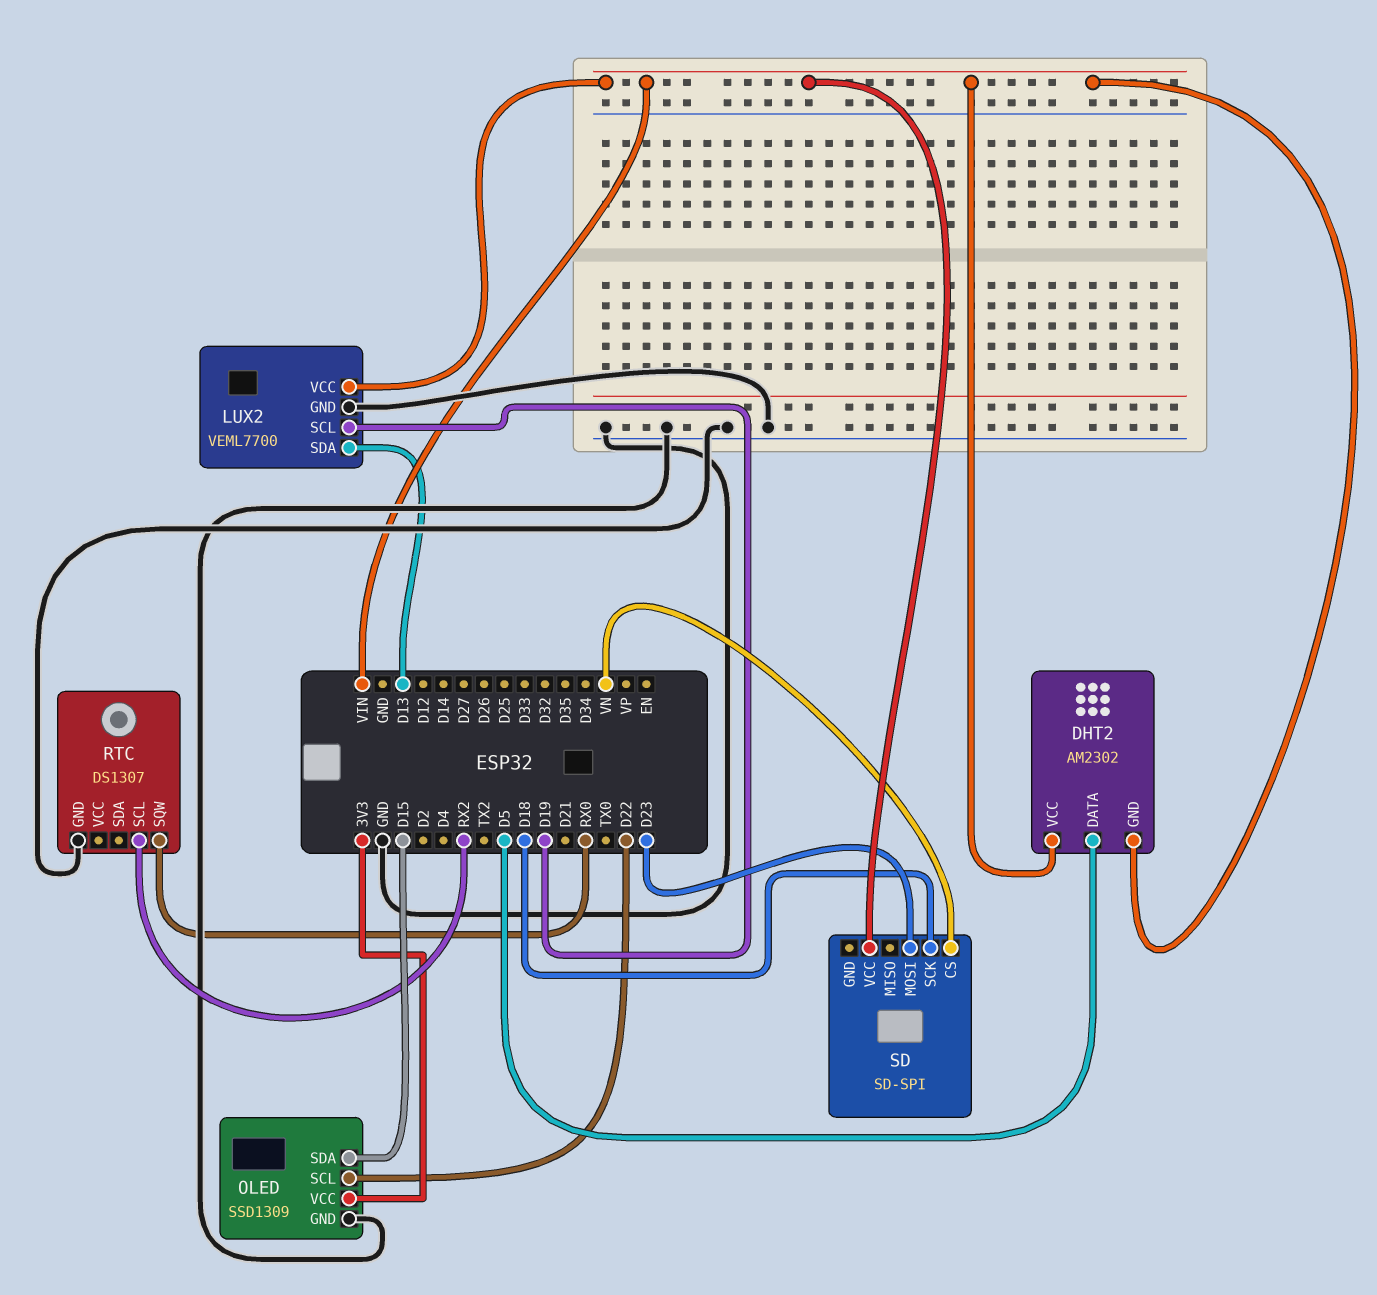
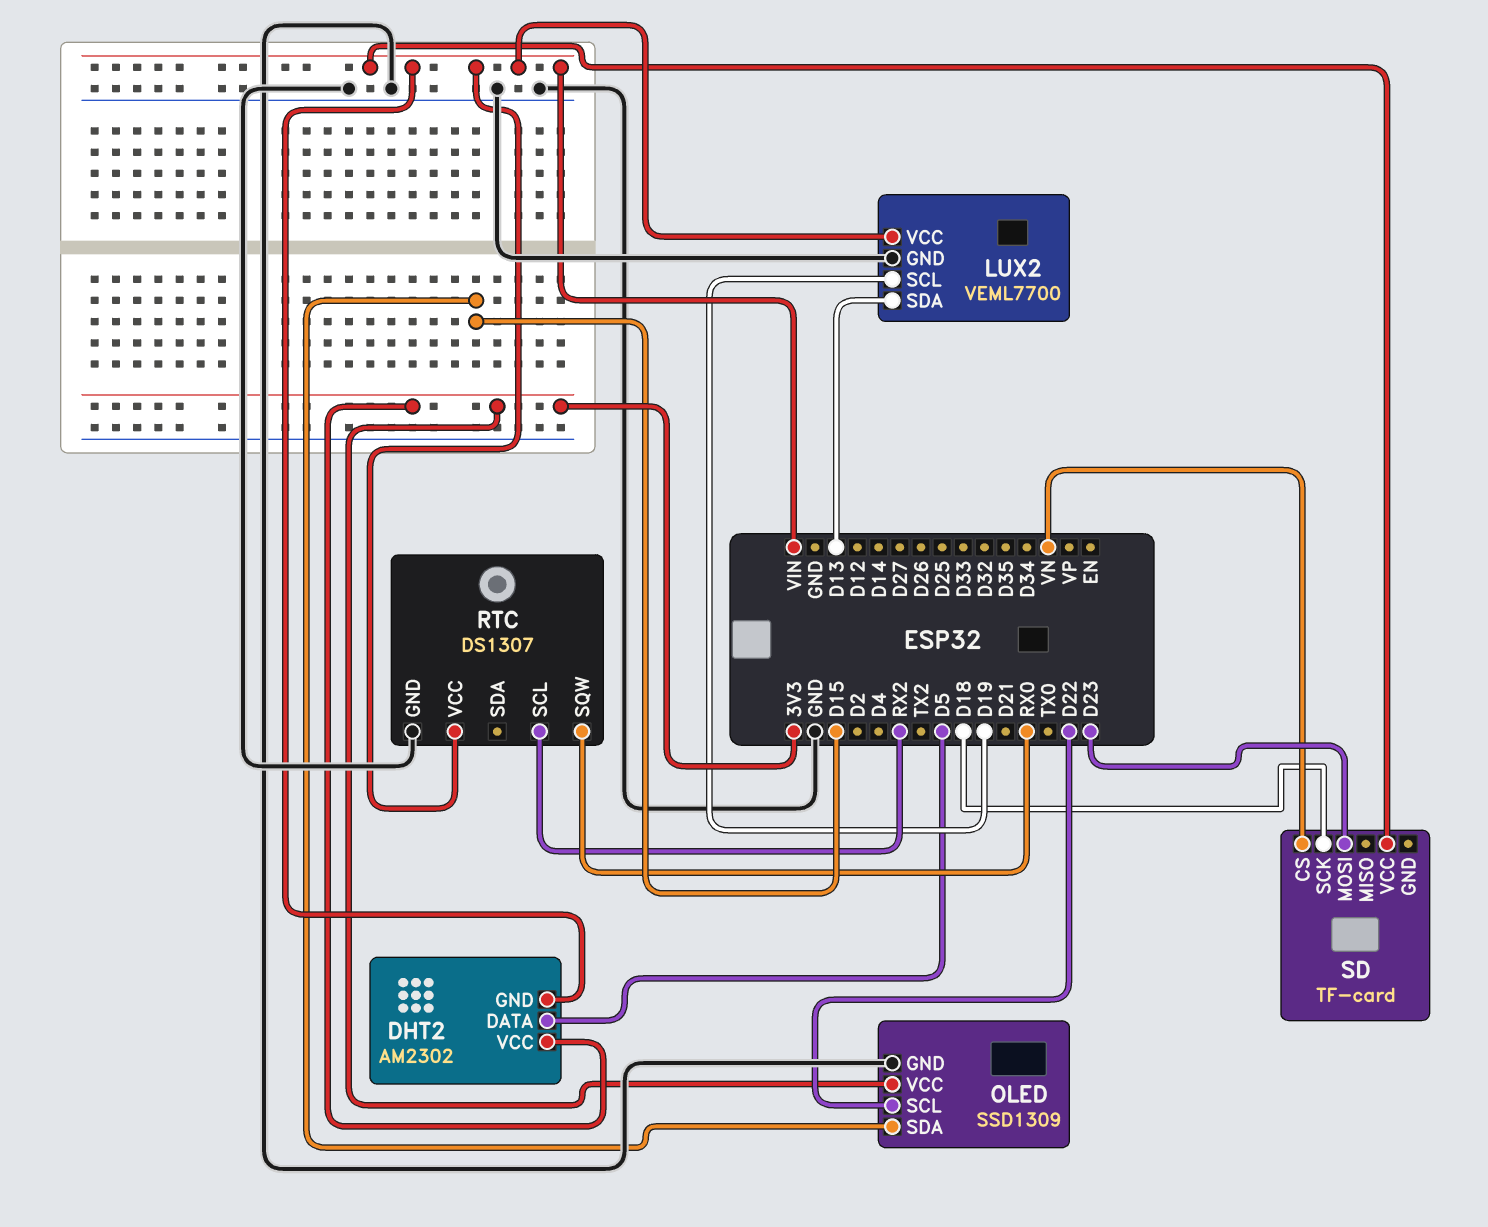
DHT2 pin VCC: VIN -> 3V3
RTC pin VCC: none -> VIN
SD: SD-SPI -> TF-card

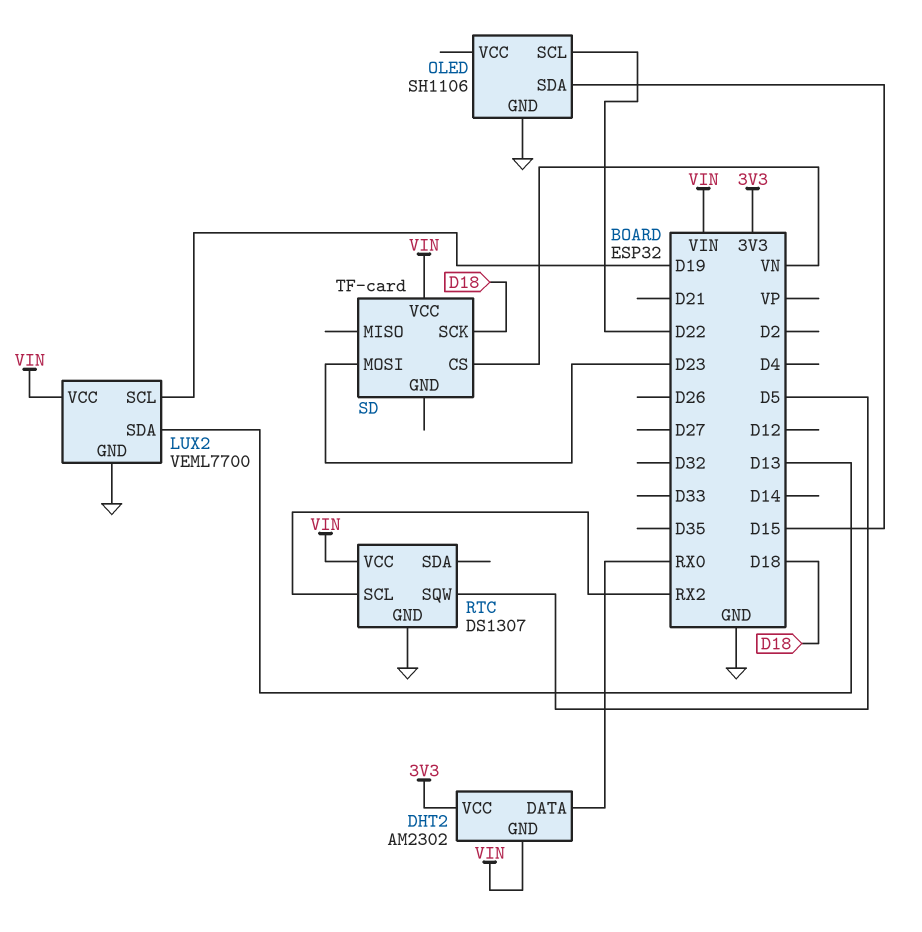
DHT2 pin DATA: D5 -> RX0
OLED: SSD1309 -> SH1106
OLED pin VCC: 3V3 -> none
RTC pin SQW: RX0 -> D5

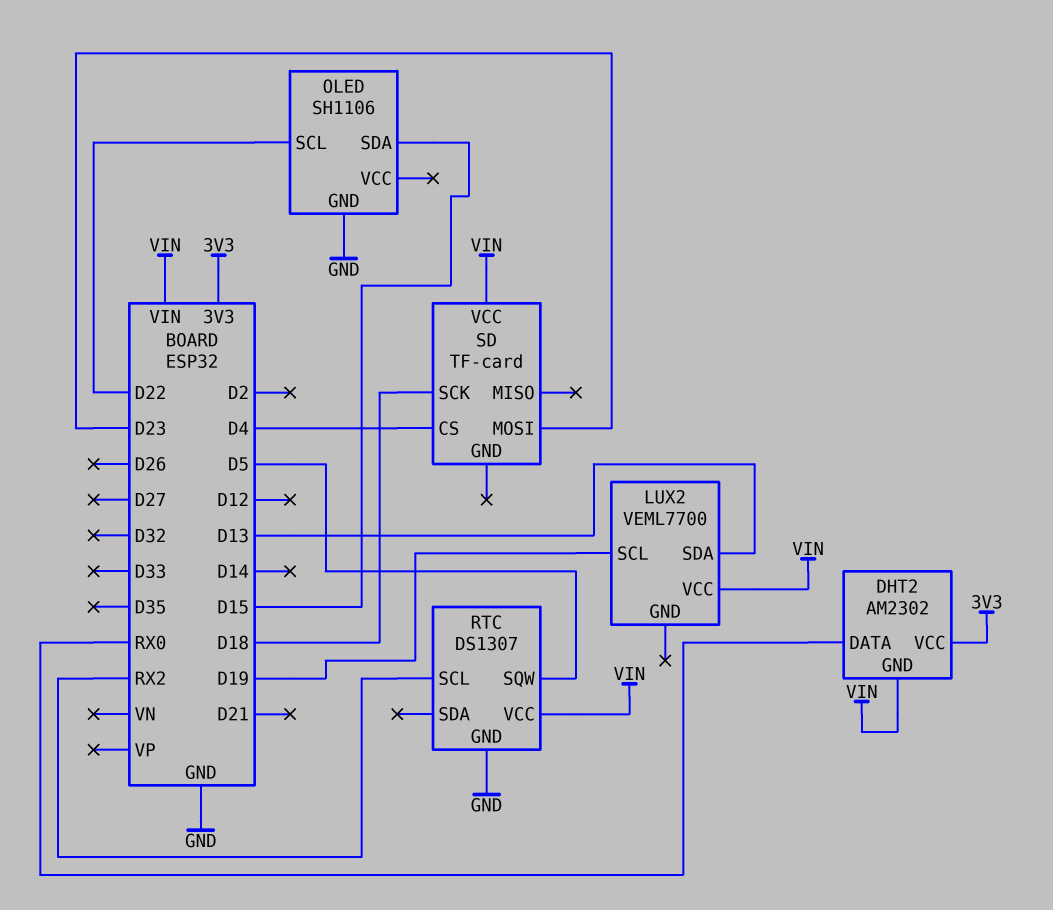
LUX2 pin GND: GND -> none
SD pin CS: VN -> D4

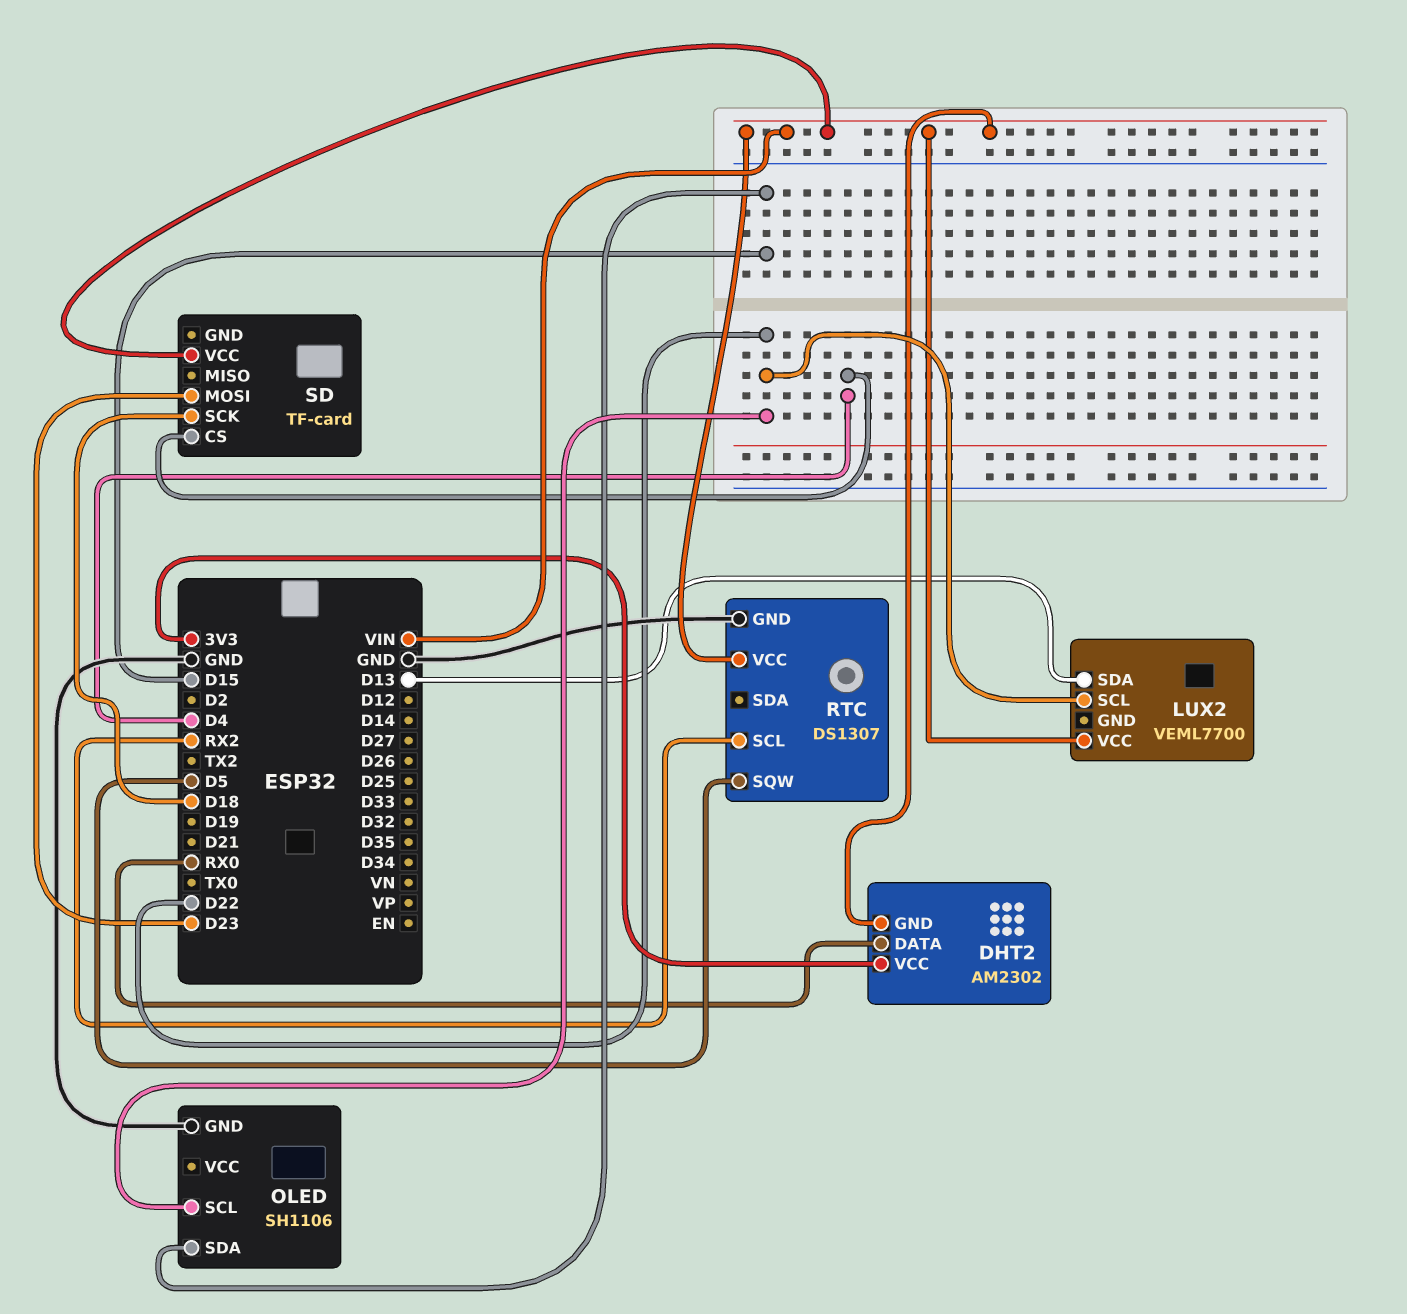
LUX2 pin SCL: D19 -> D22

